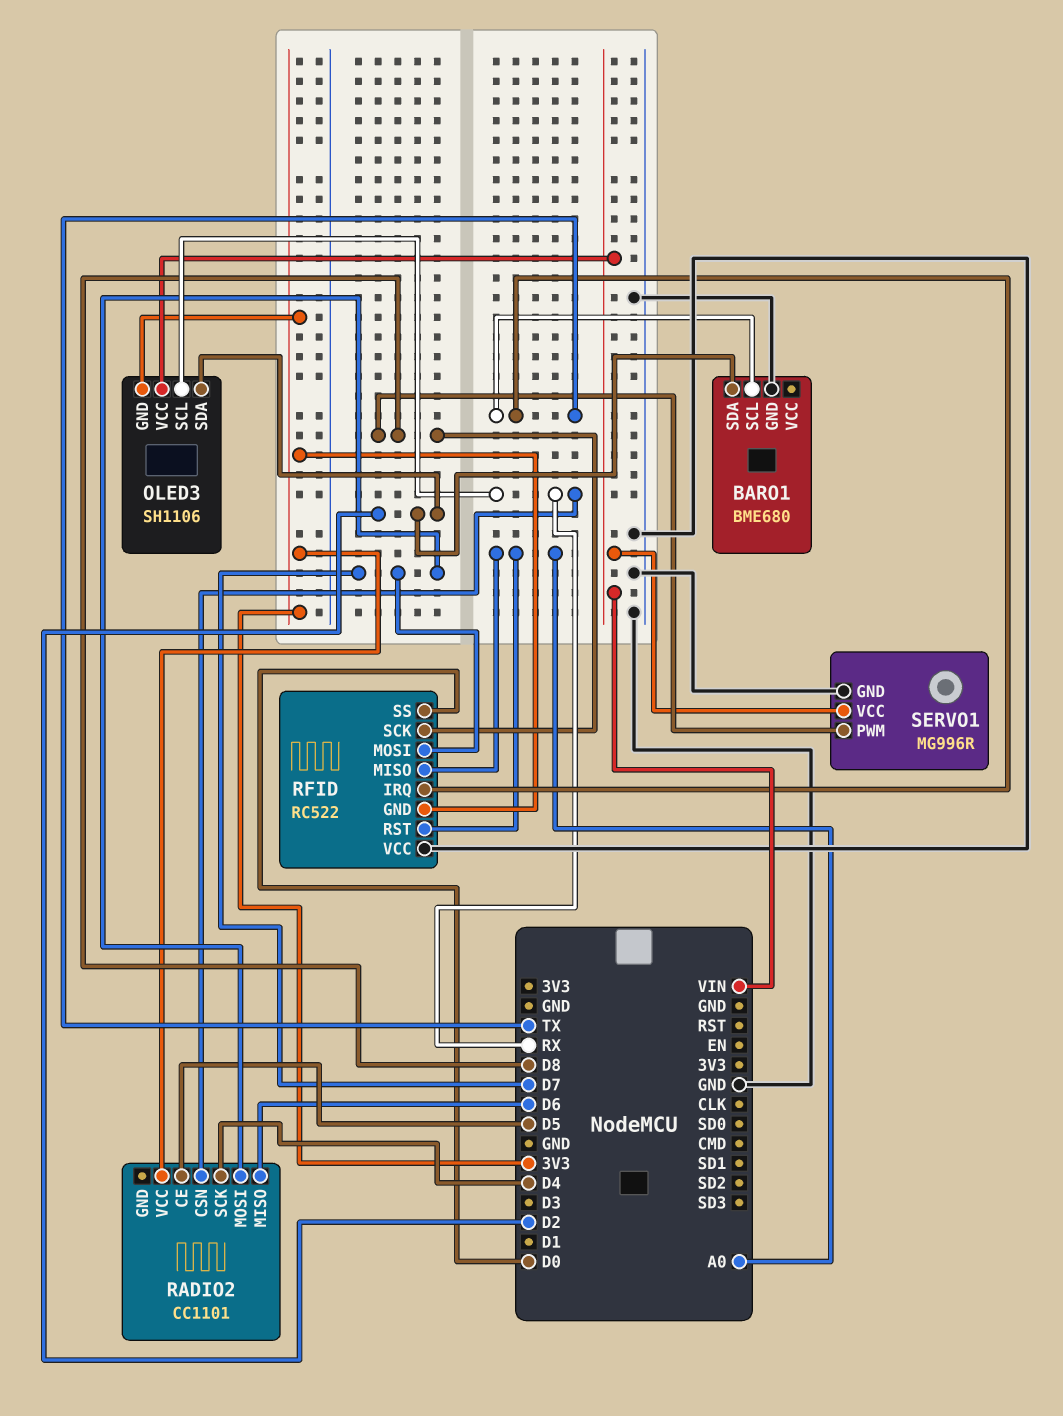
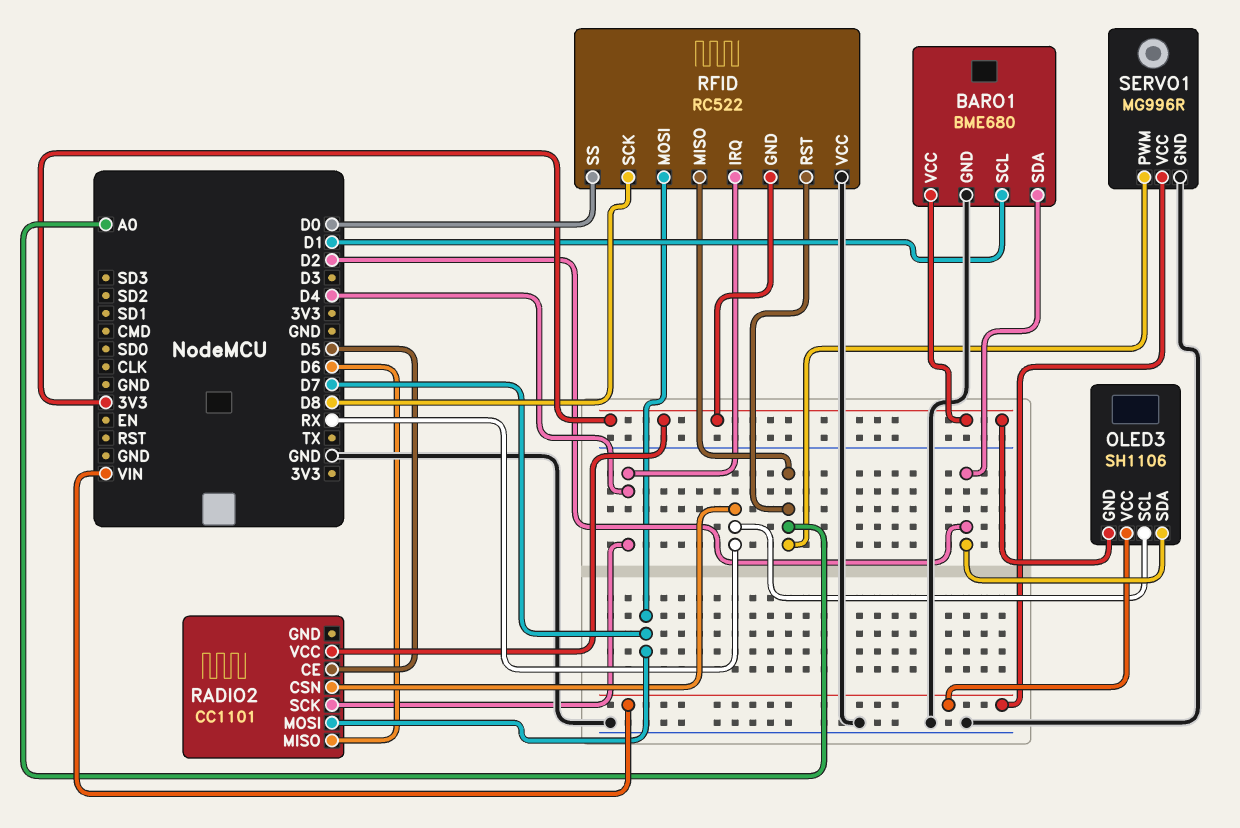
BARO1 pin SCL: TX -> D1
BARO1 pin VCC: none -> 3V3
RFID pin IRQ: TX -> D4
SERVO1 pin PWM: D8 -> A0

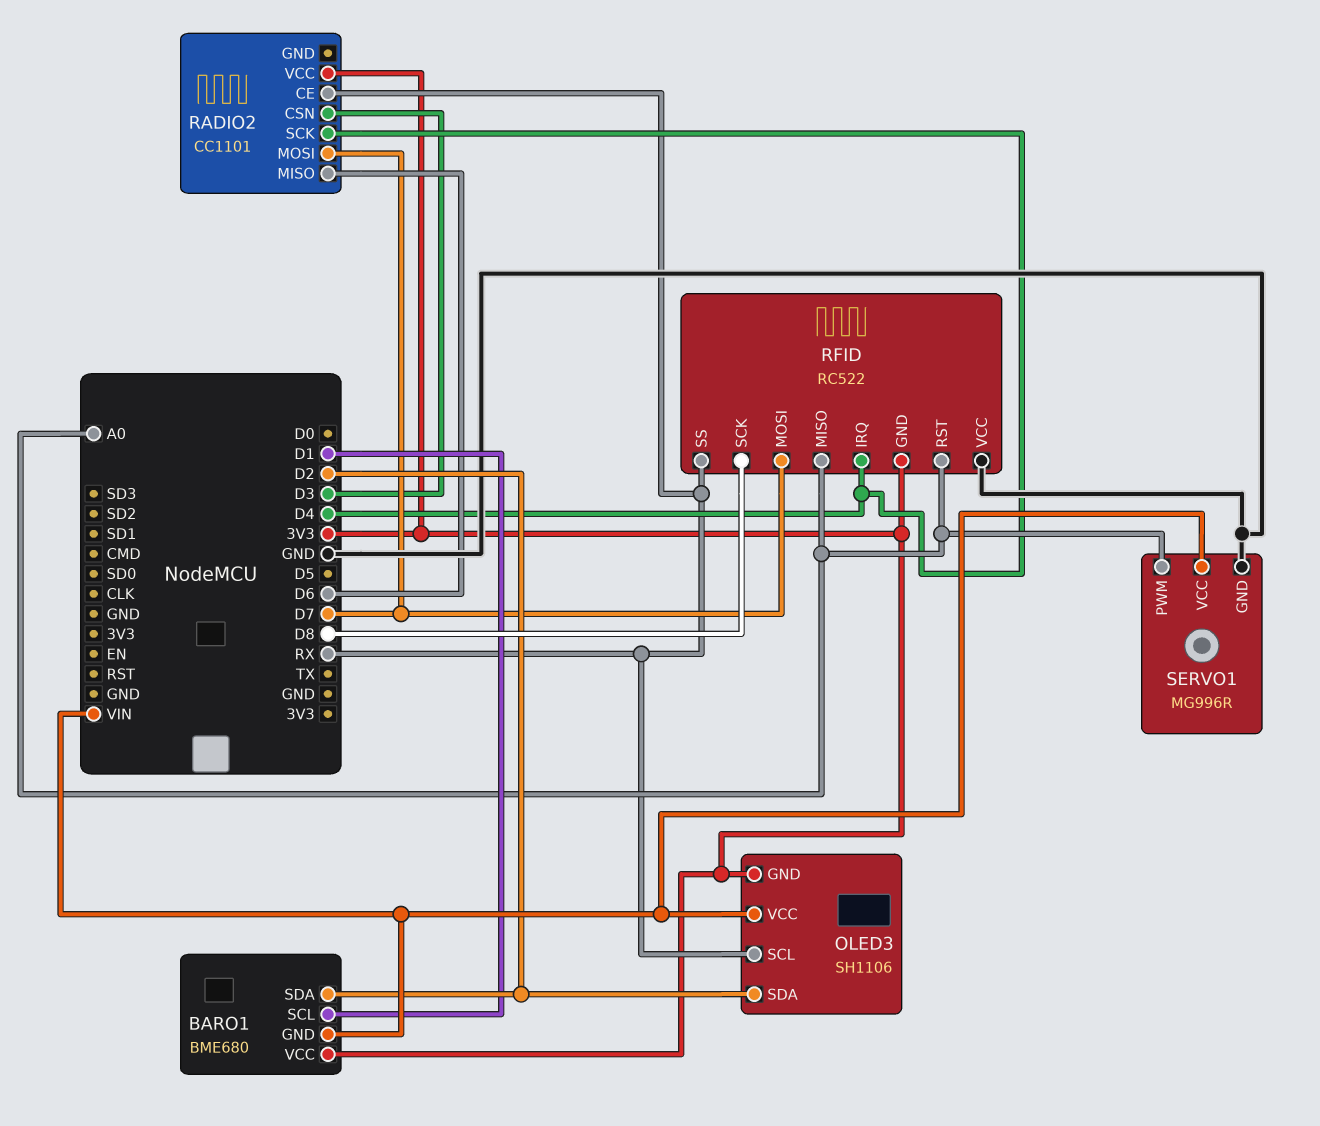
BARO1 pin GND: GND -> VIN
RADIO2 pin CE: D5 -> RX
RADIO2 pin CSN: RX -> D3
RFID pin SS: D0 -> RX

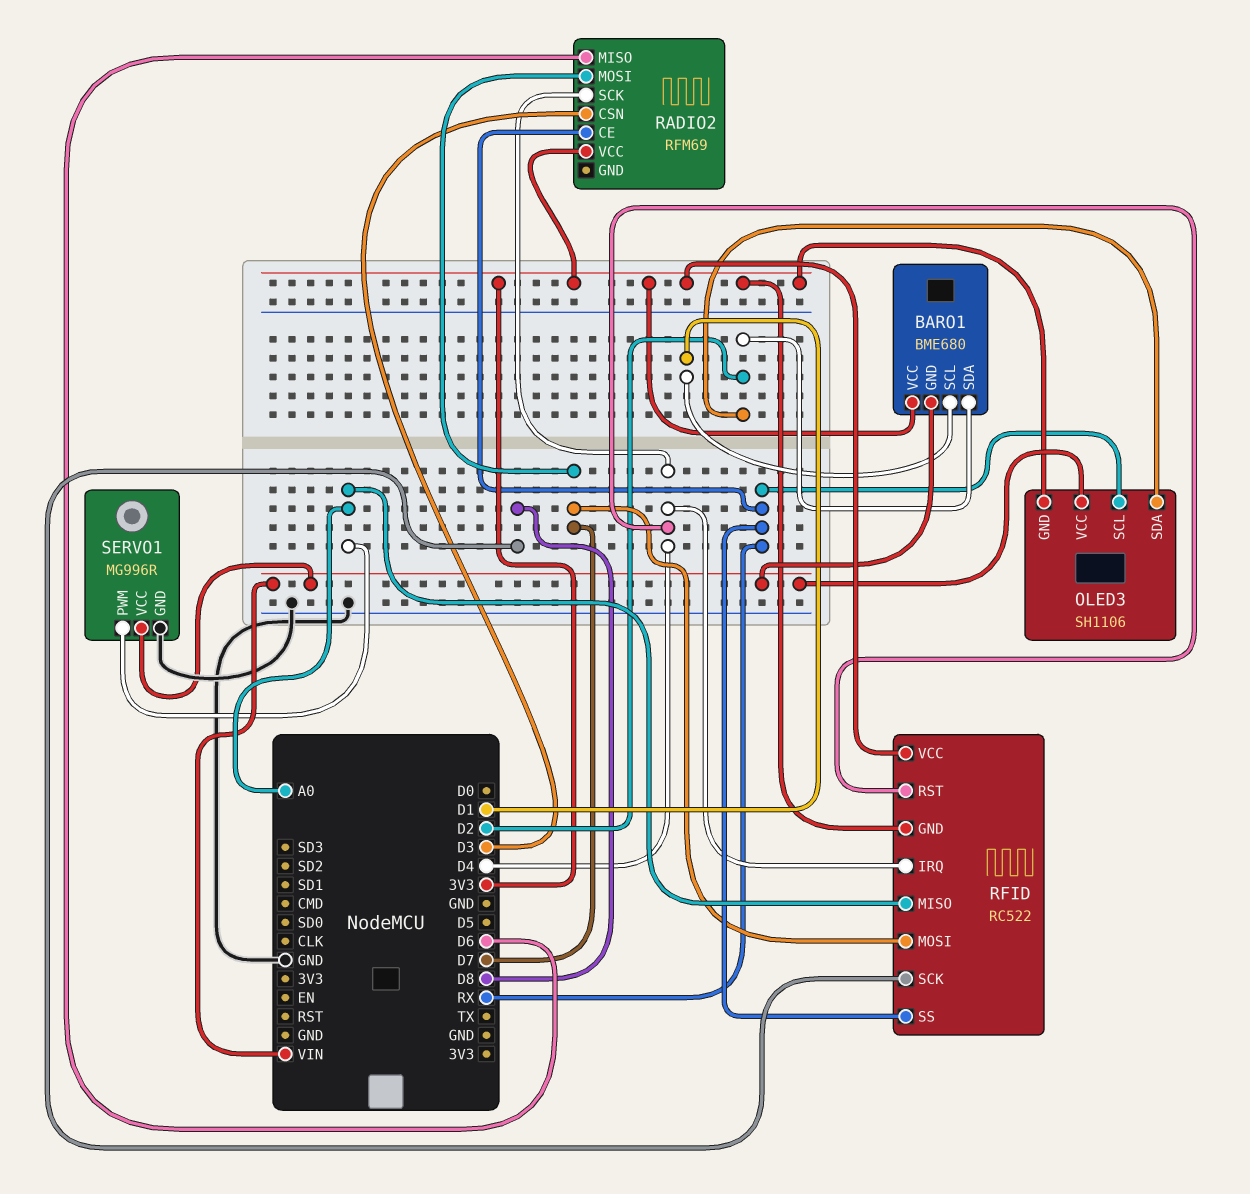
RADIO2: CC1101 -> RFM69
RFID pin RST: A0 -> D4
RFID pin VCC: GND -> 3V3

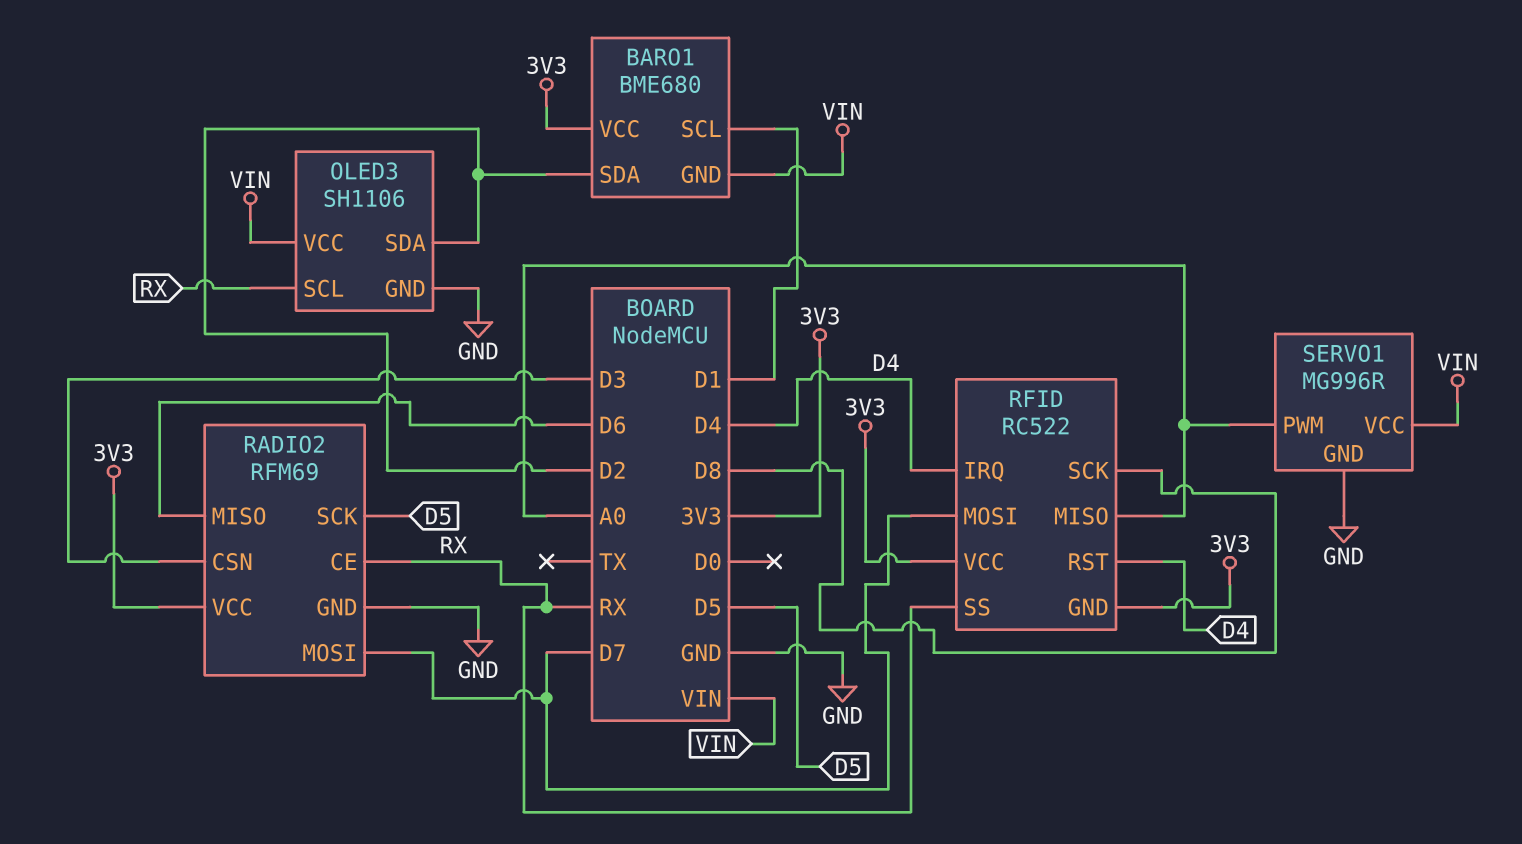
OLED3 pin GND: 3V3 -> GND
RADIO2 pin GND: none -> GND
RADIO2 pin SCK: D4 -> D5

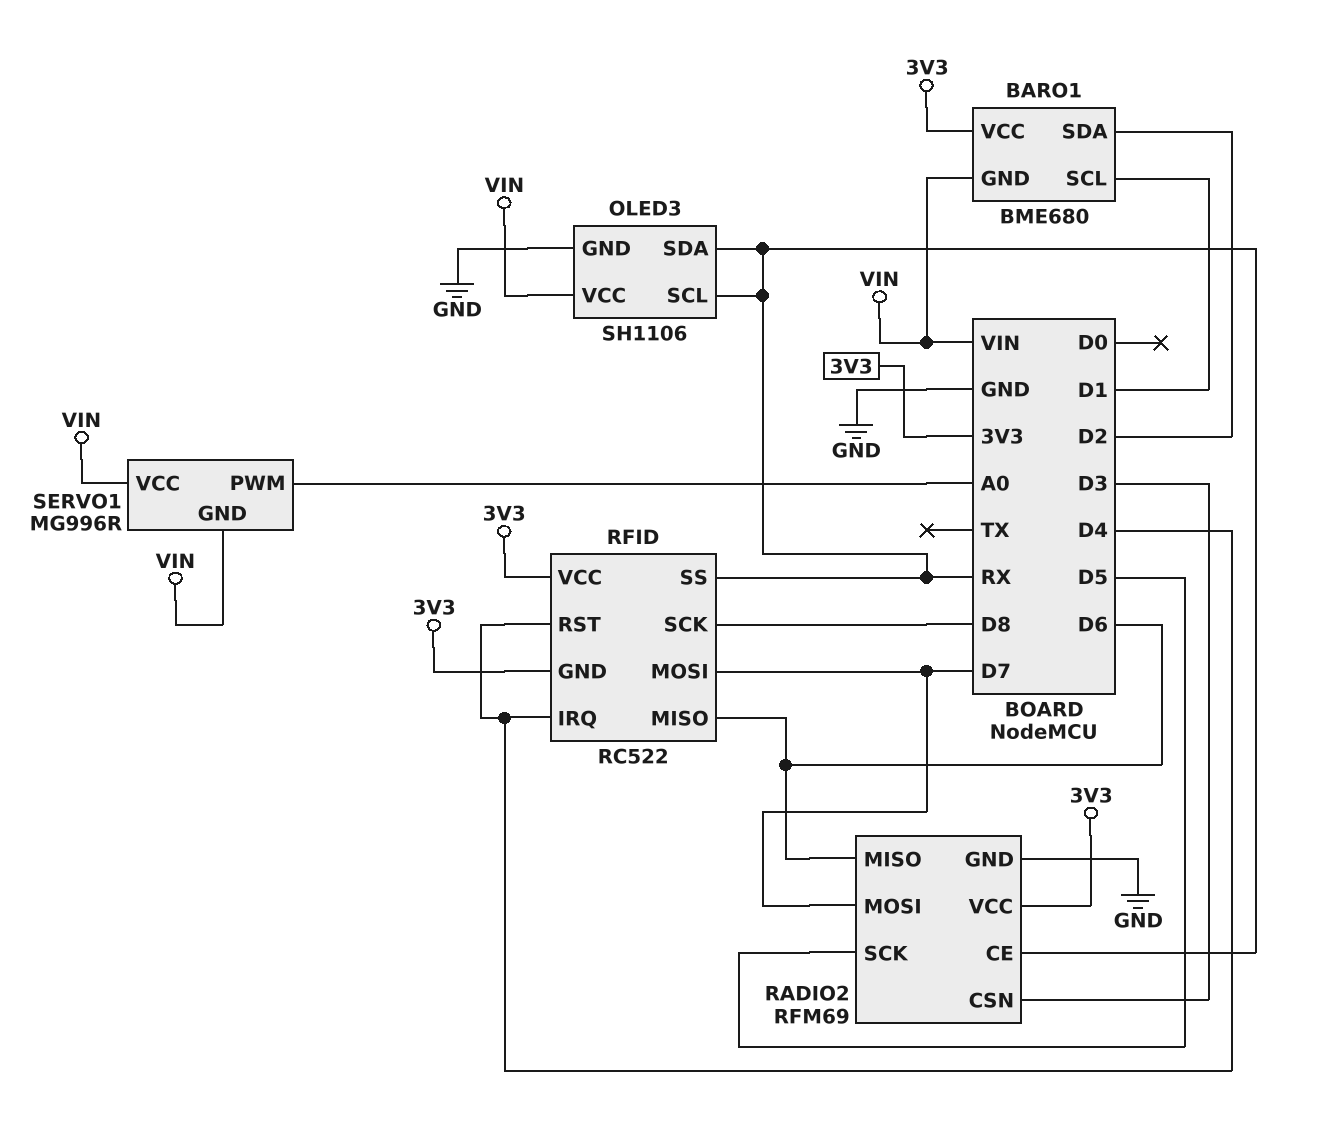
OLED3 pin SDA: D2 -> RX
RFID pin MISO: A0 -> D6
SERVO1 pin GND: GND -> VIN

